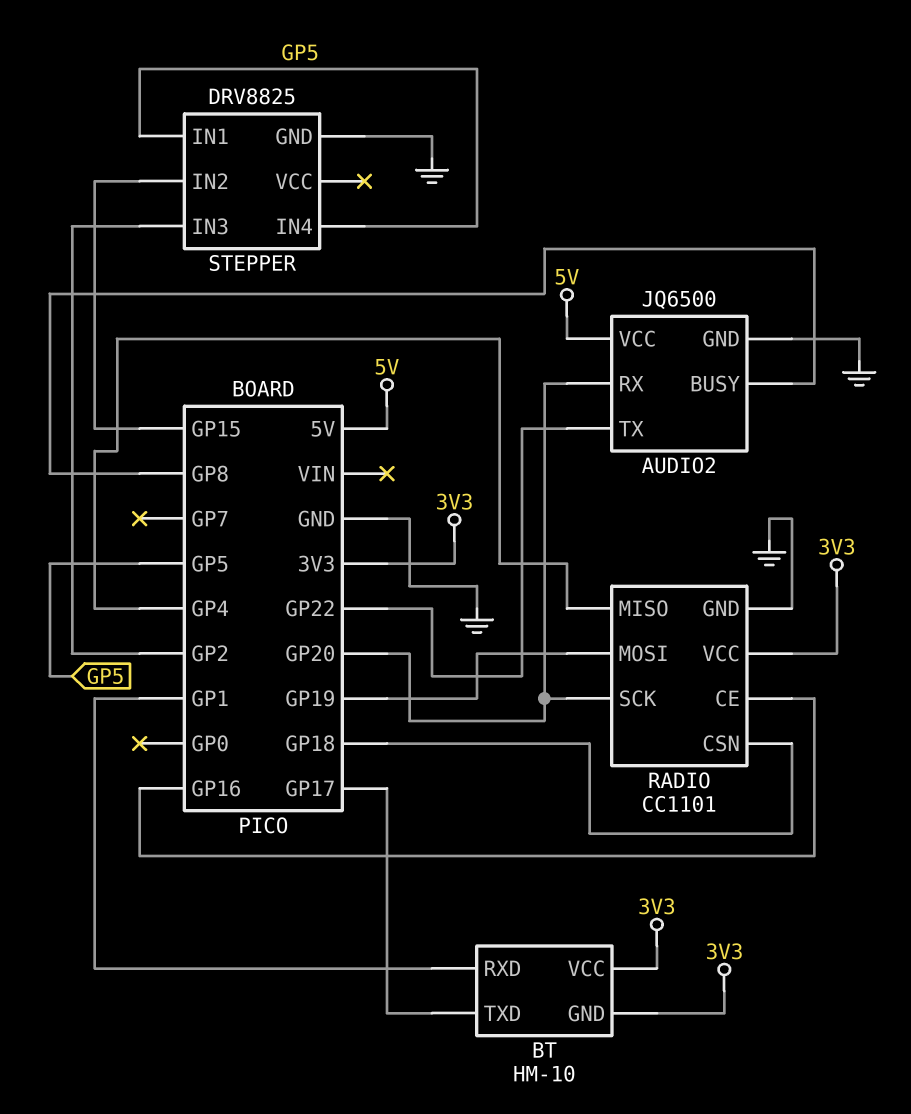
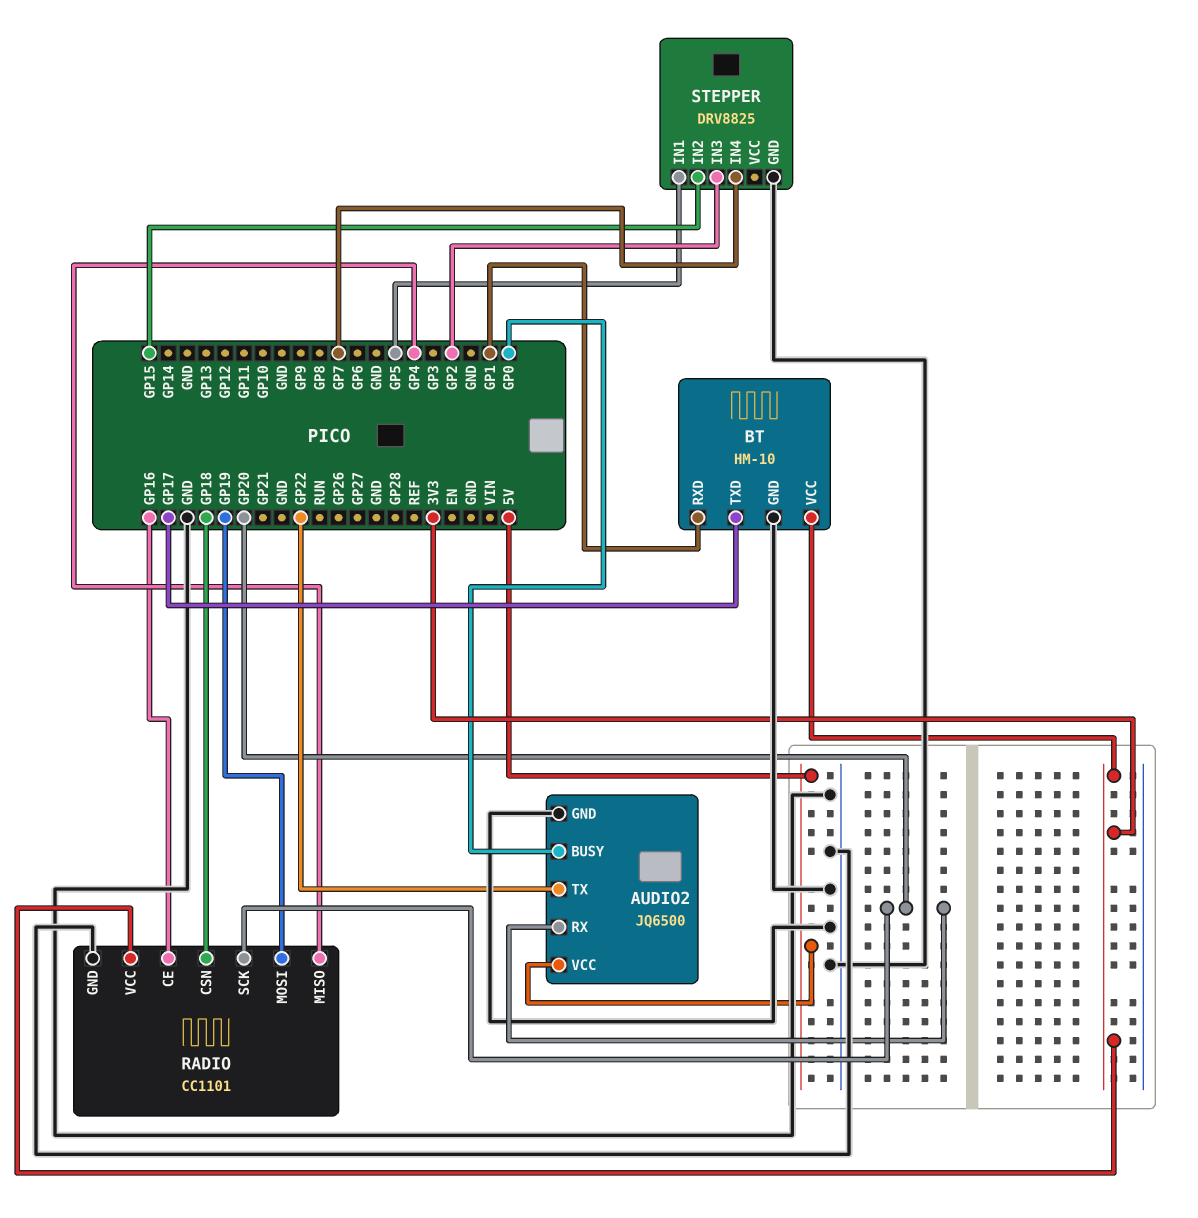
AUDIO2 pin BUSY: GP8 -> GP0
BT pin GND: 3V3 -> GND
STEPPER pin IN4: GP5 -> GP7

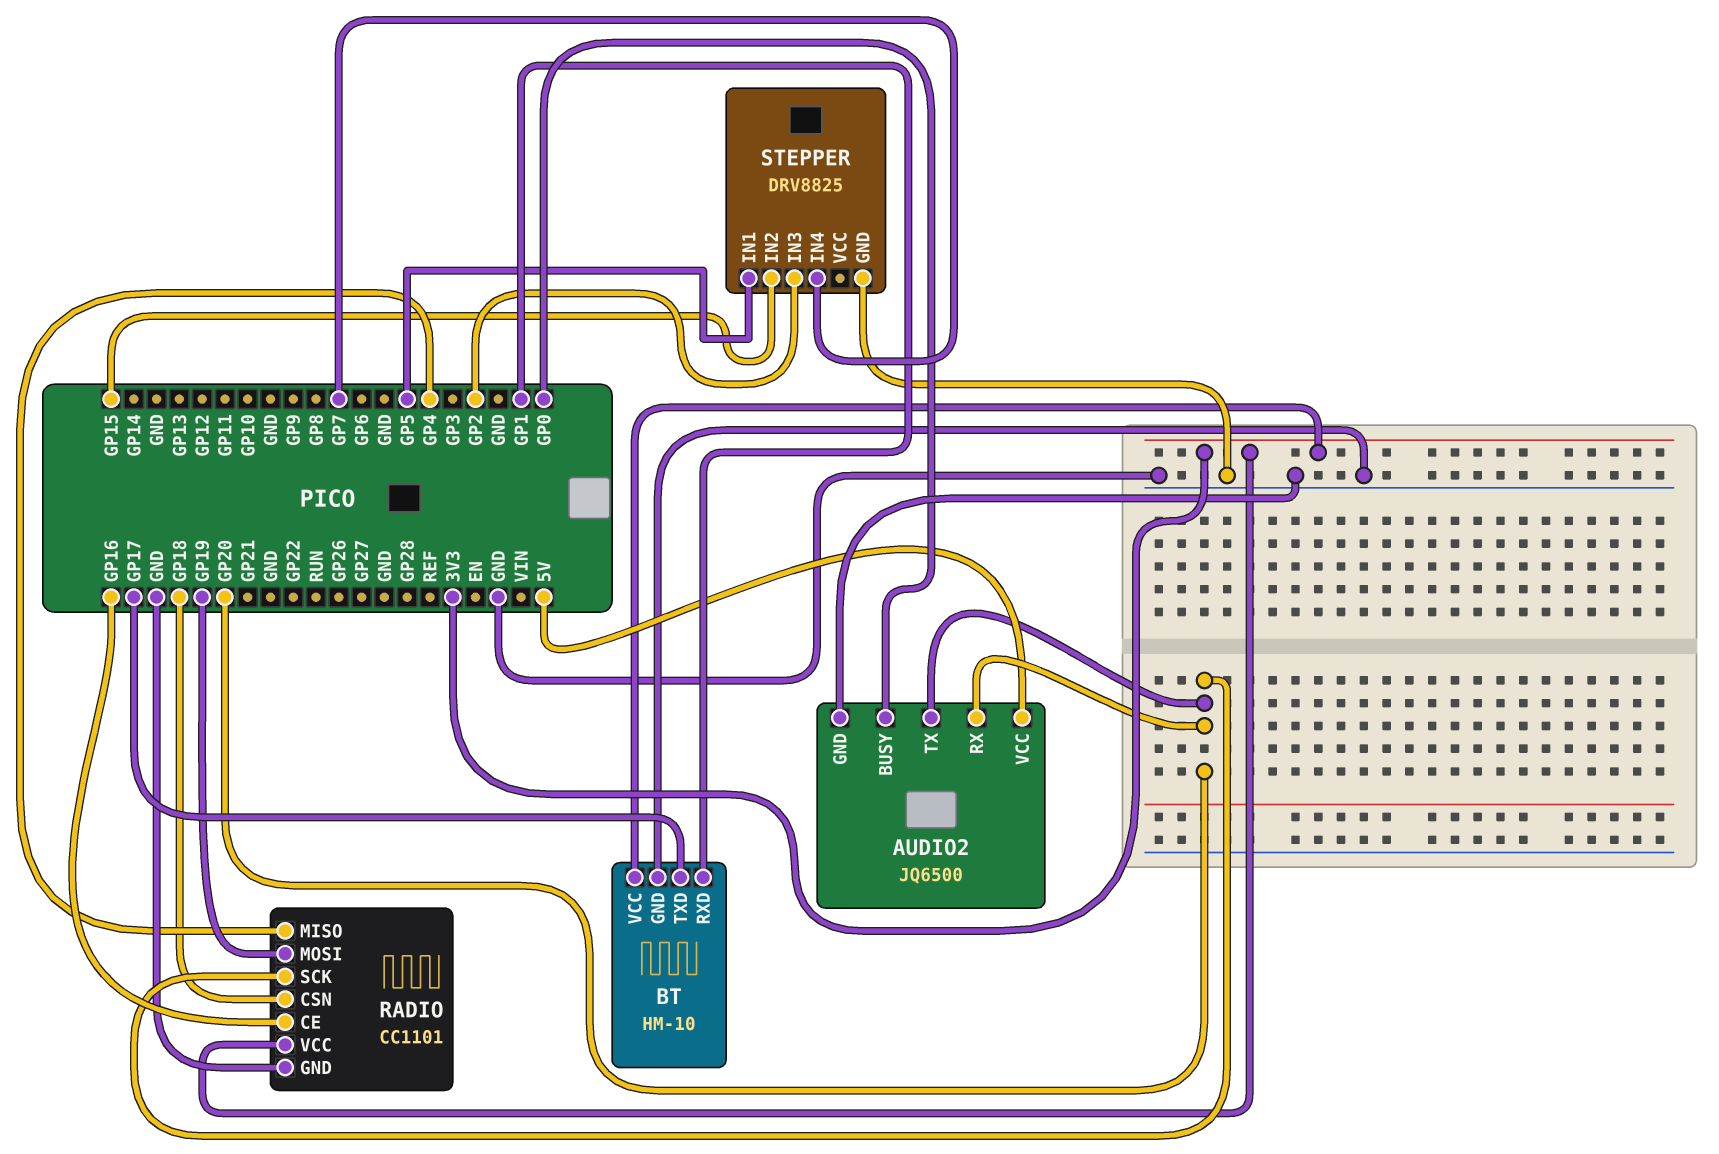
AUDIO2 pin TX: GP22 -> GP20

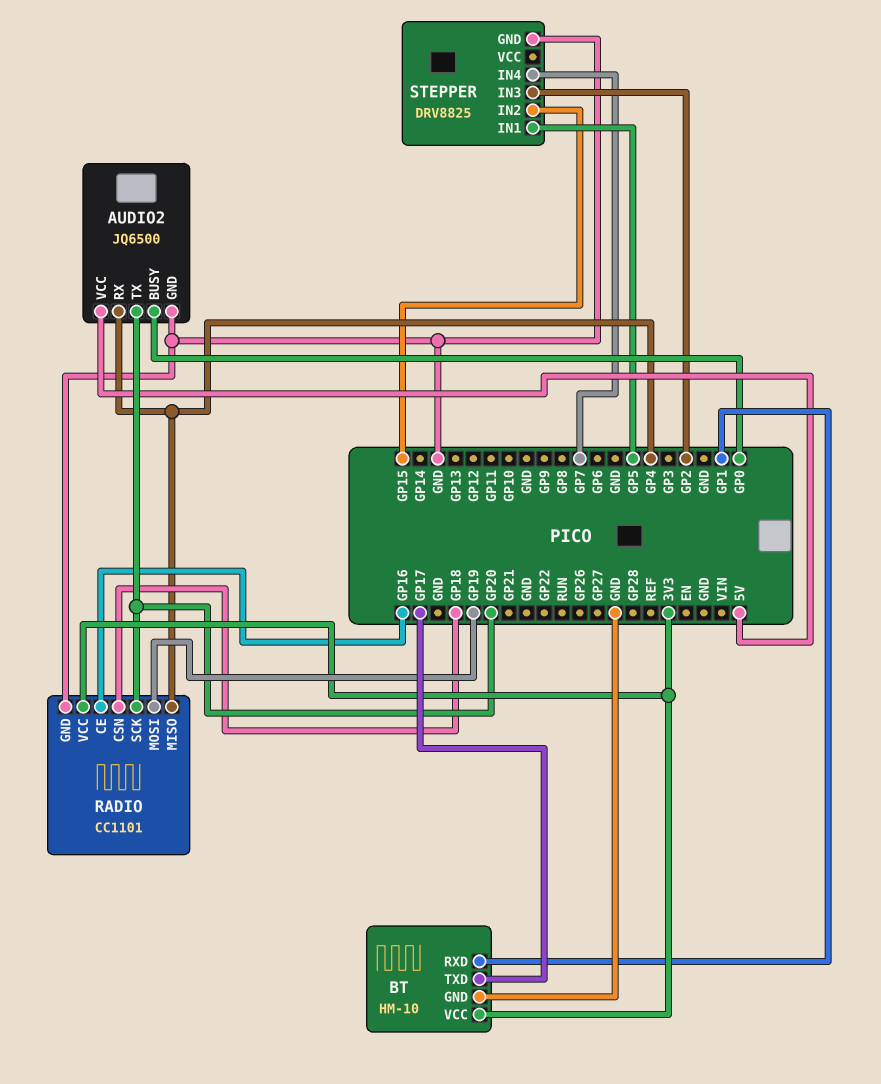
AUDIO2 pin RX: GP20 -> GP4

